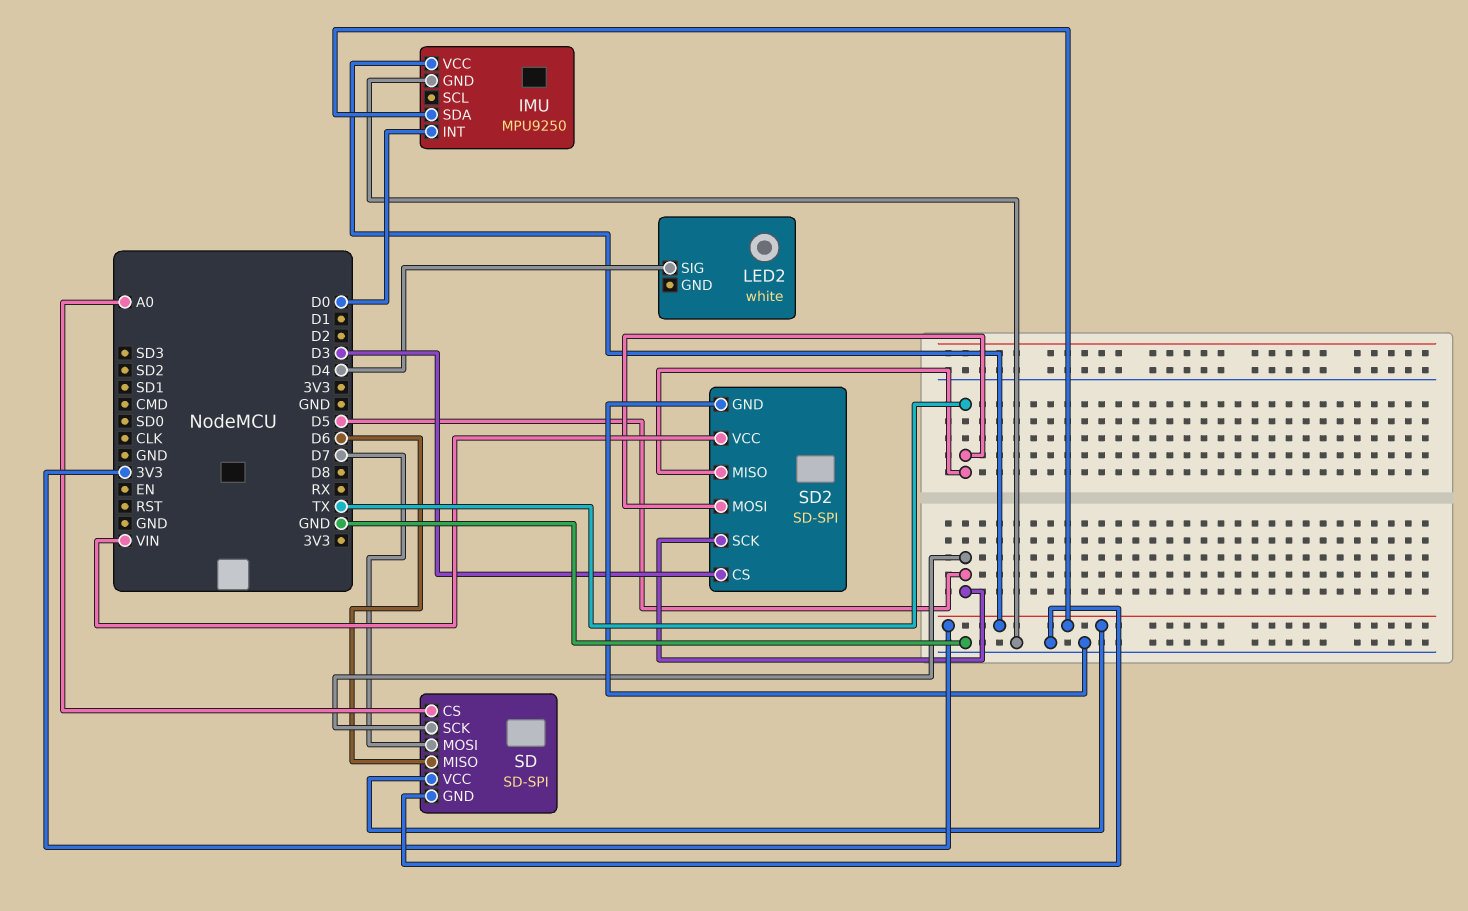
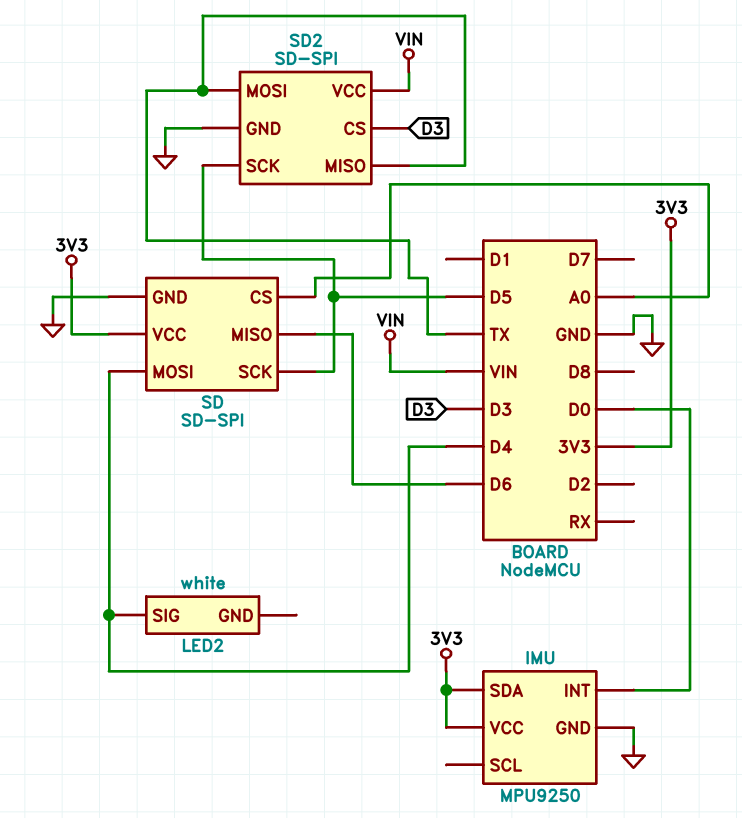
SD pin MOSI: D7 -> D4

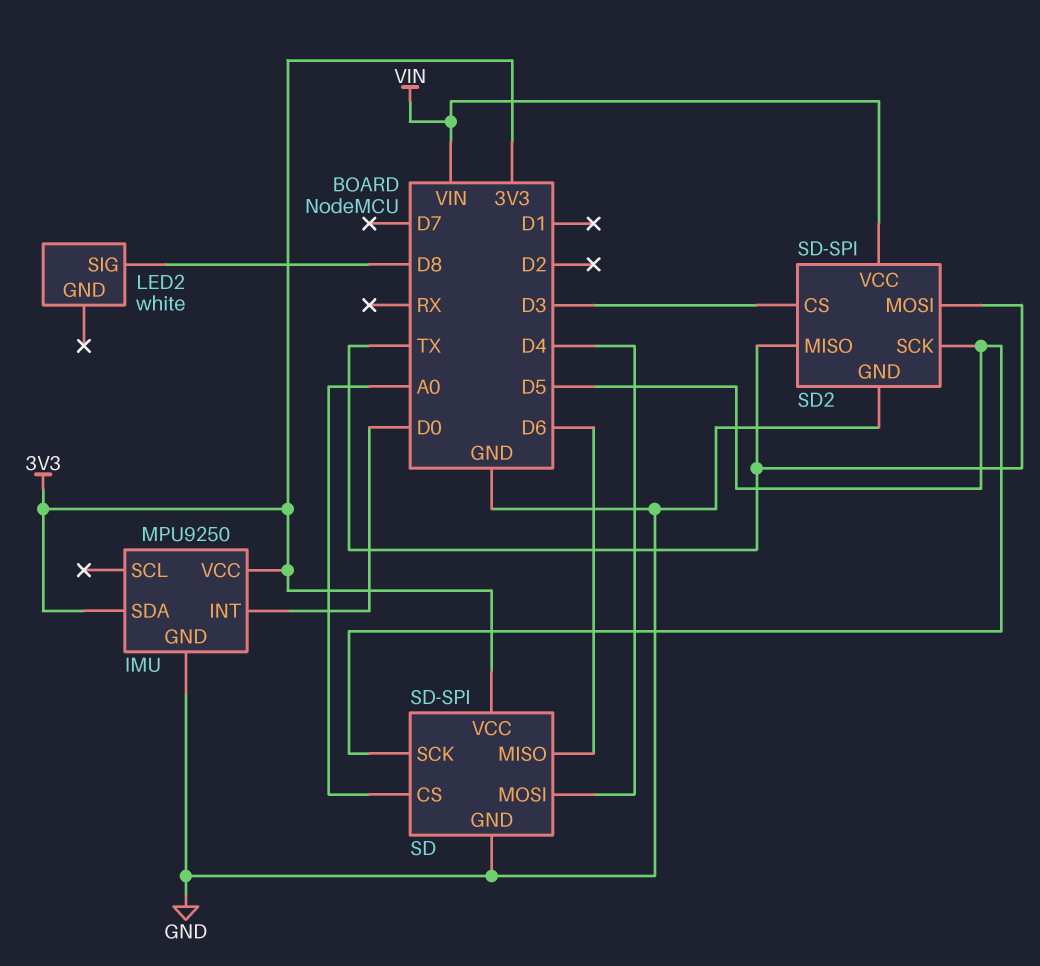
LED2 pin SIG: D4 -> D8

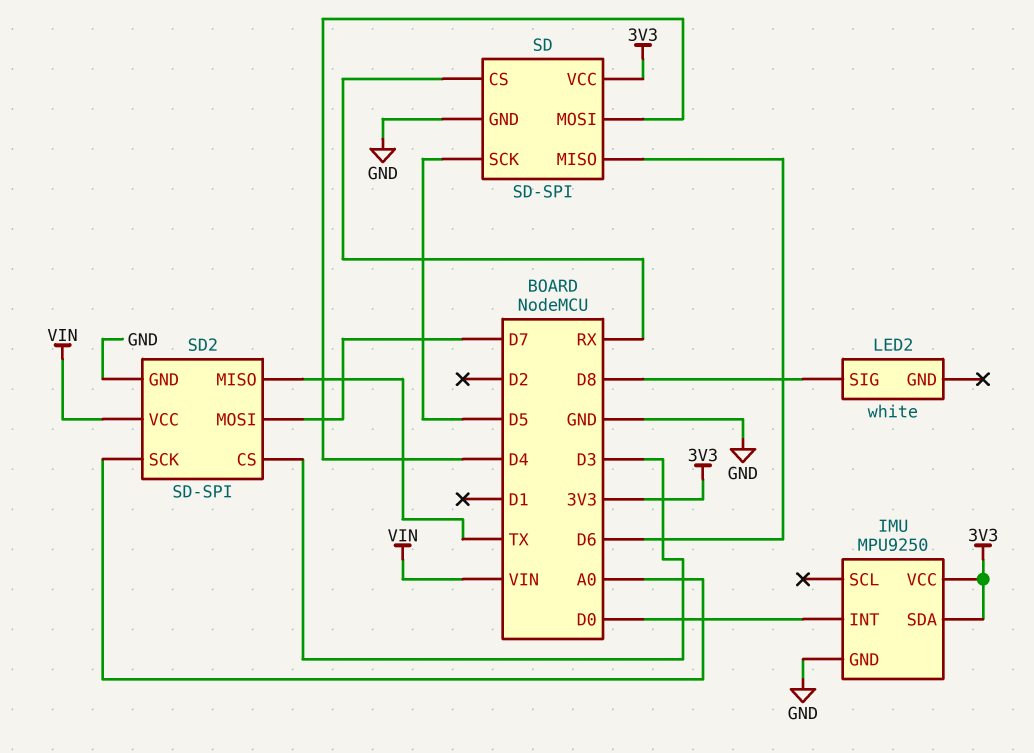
SD pin CS: A0 -> RX
SD2 pin MOSI: TX -> D7
SD2 pin SCK: D5 -> A0

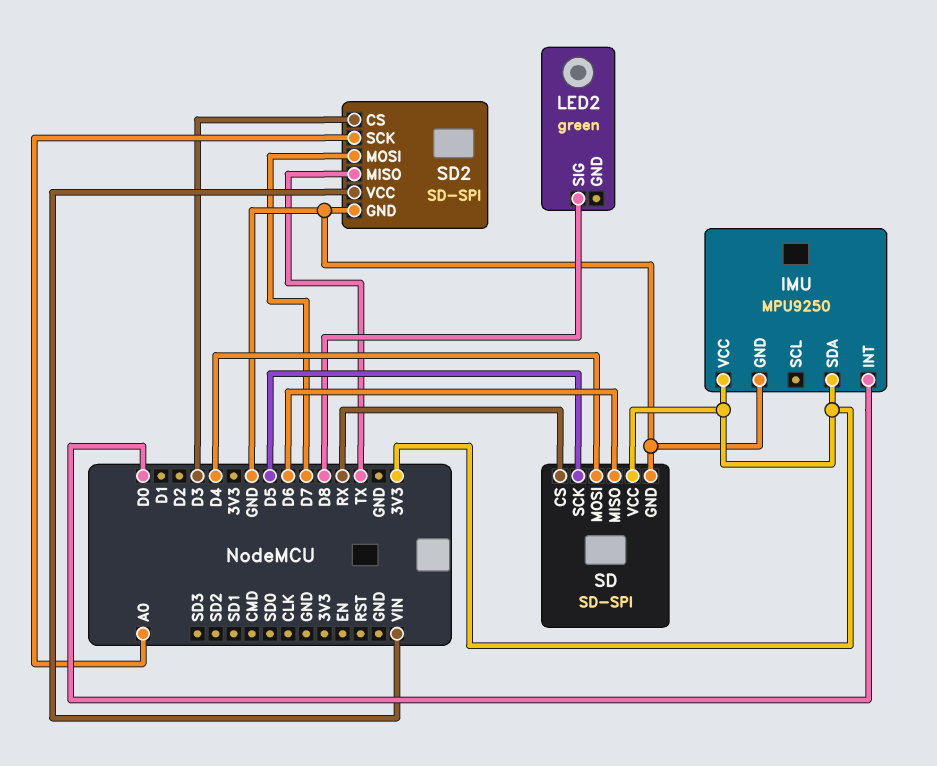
LED2: white -> green

